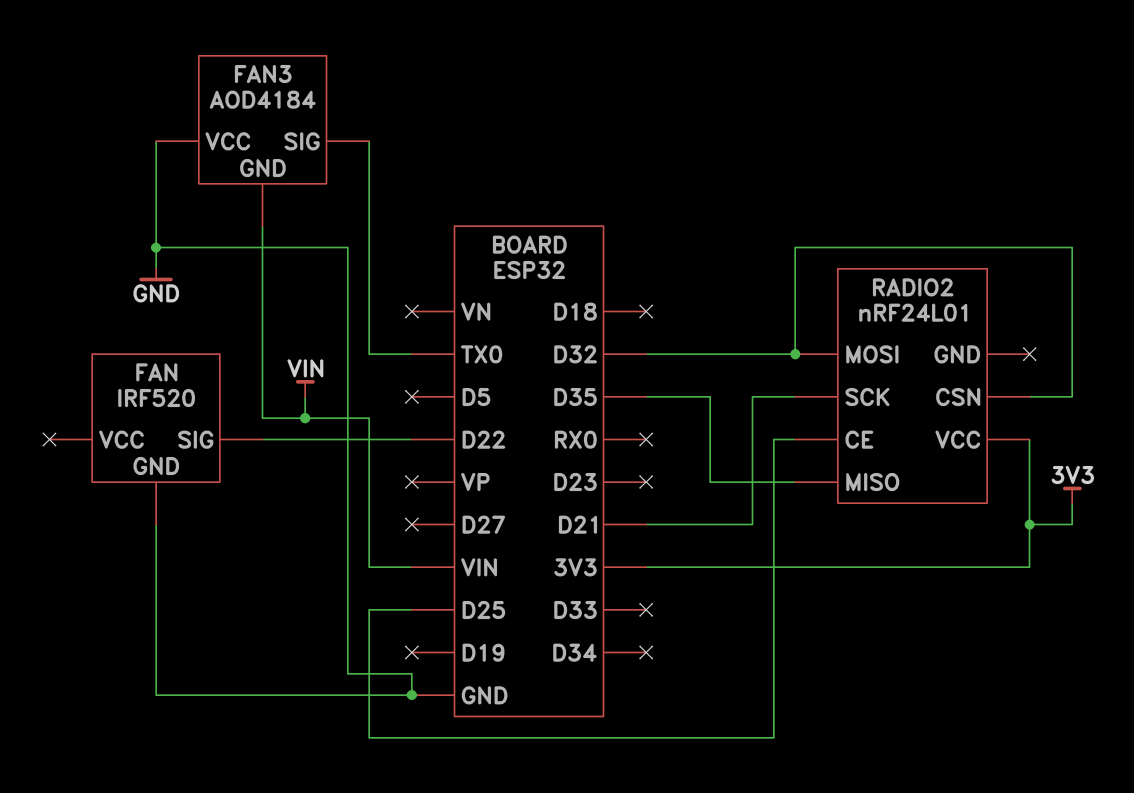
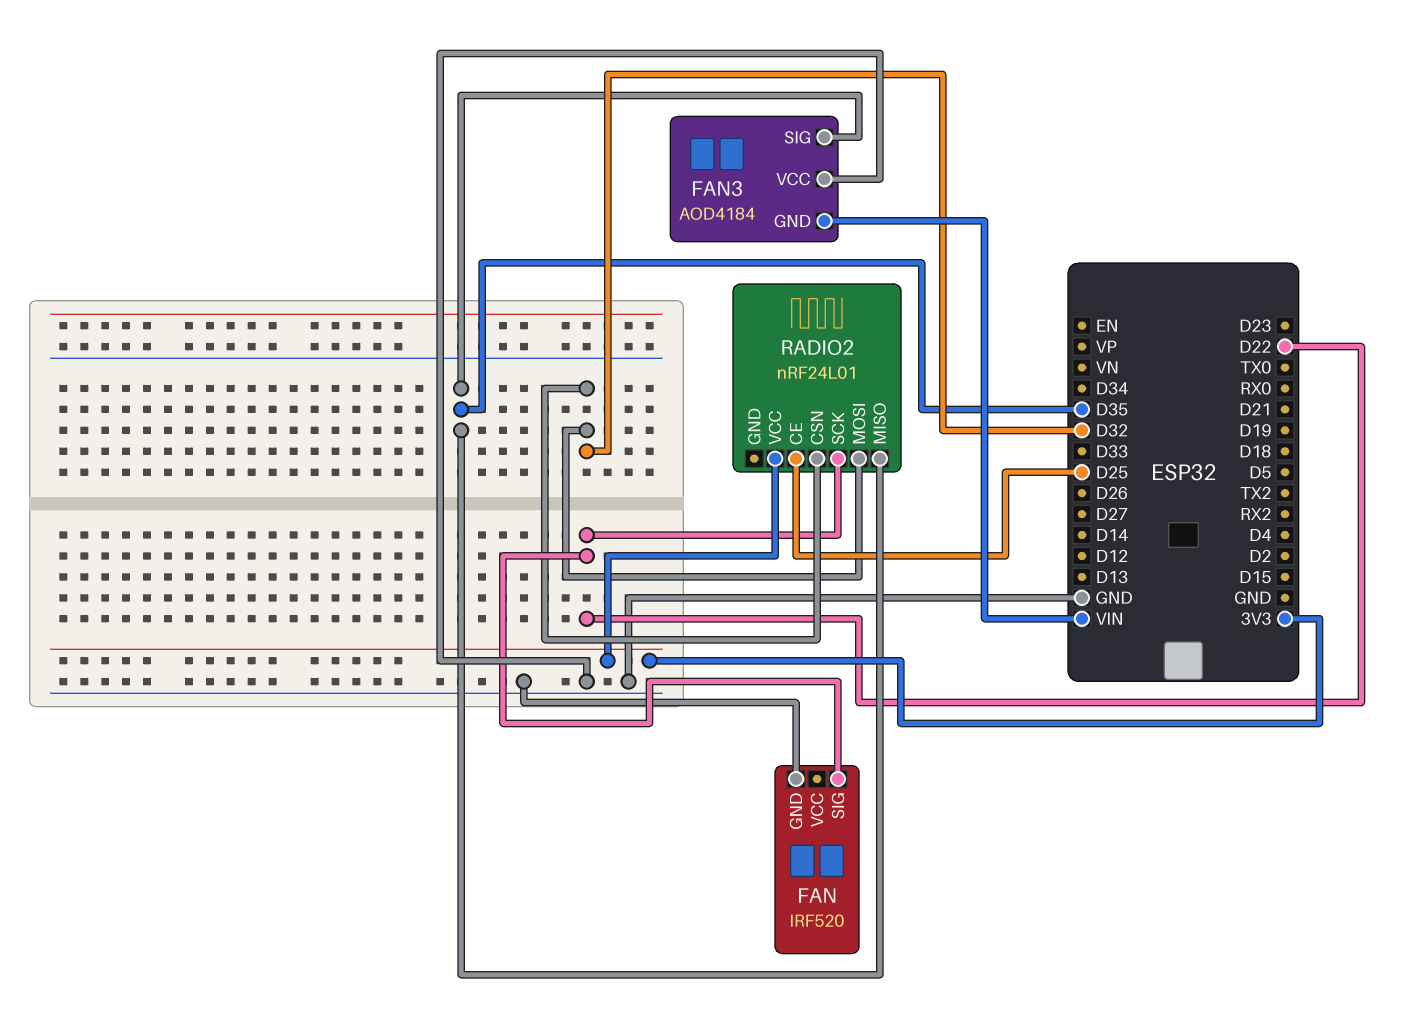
FAN3 pin SIG: TX0 -> D35
RADIO2 pin SCK: D21 -> D22

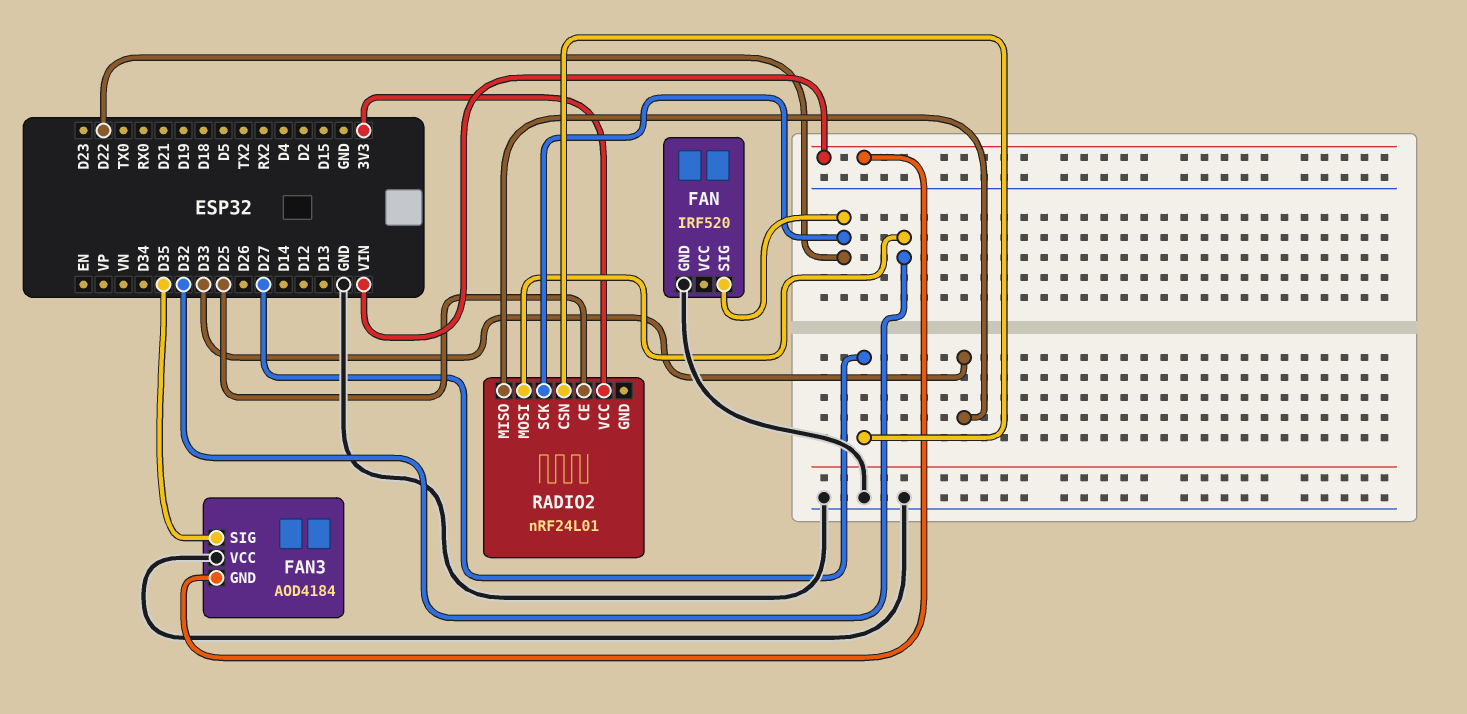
RADIO2 pin CSN: D32 -> D27
RADIO2 pin MISO: D35 -> D33

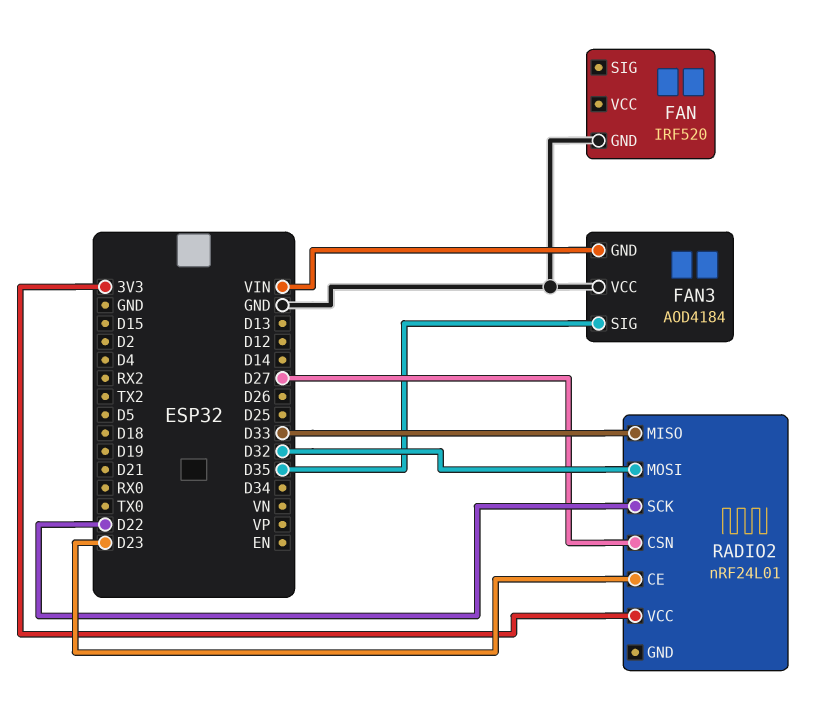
FAN pin SIG: D22 -> none
RADIO2 pin CE: D25 -> D23

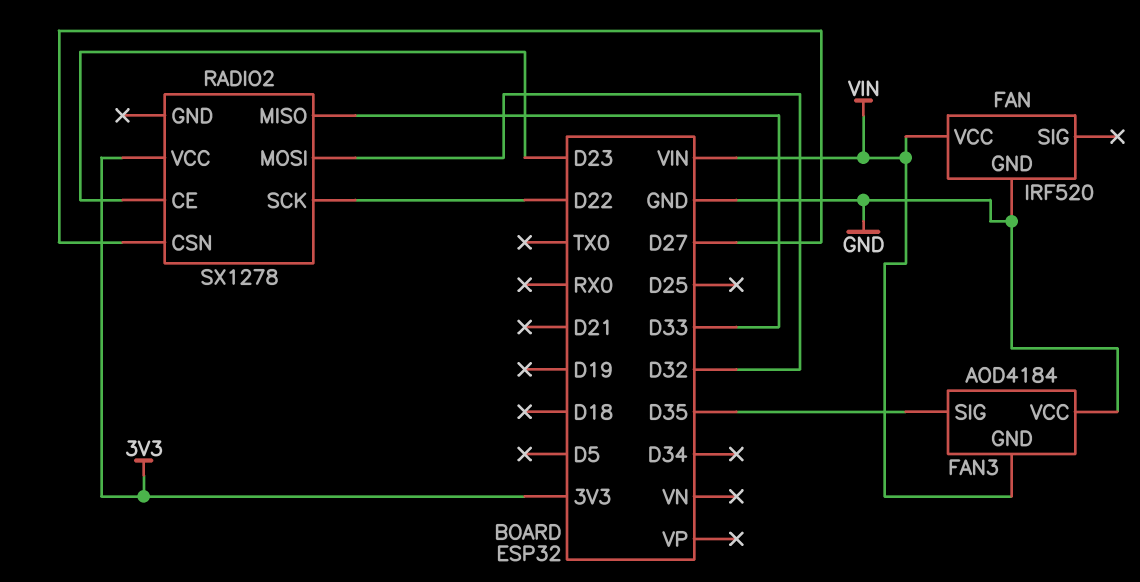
FAN pin VCC: none -> VIN
RADIO2: nRF24L01 -> SX1278

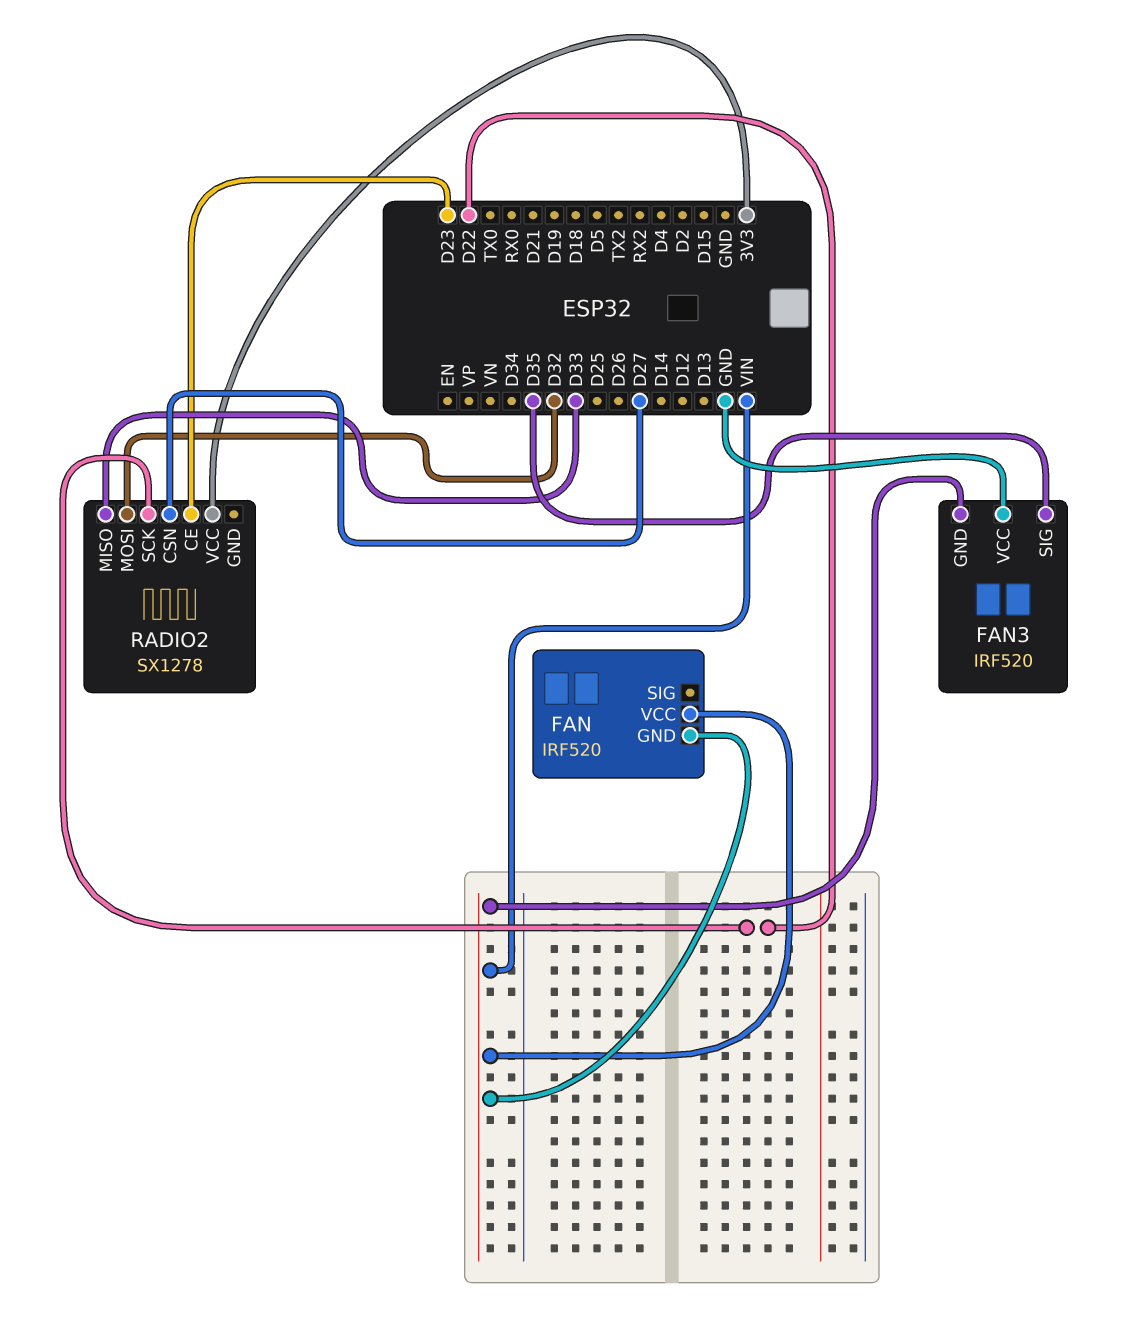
FAN pin GND: GND -> VIN
FAN3: AOD4184 -> IRF520

